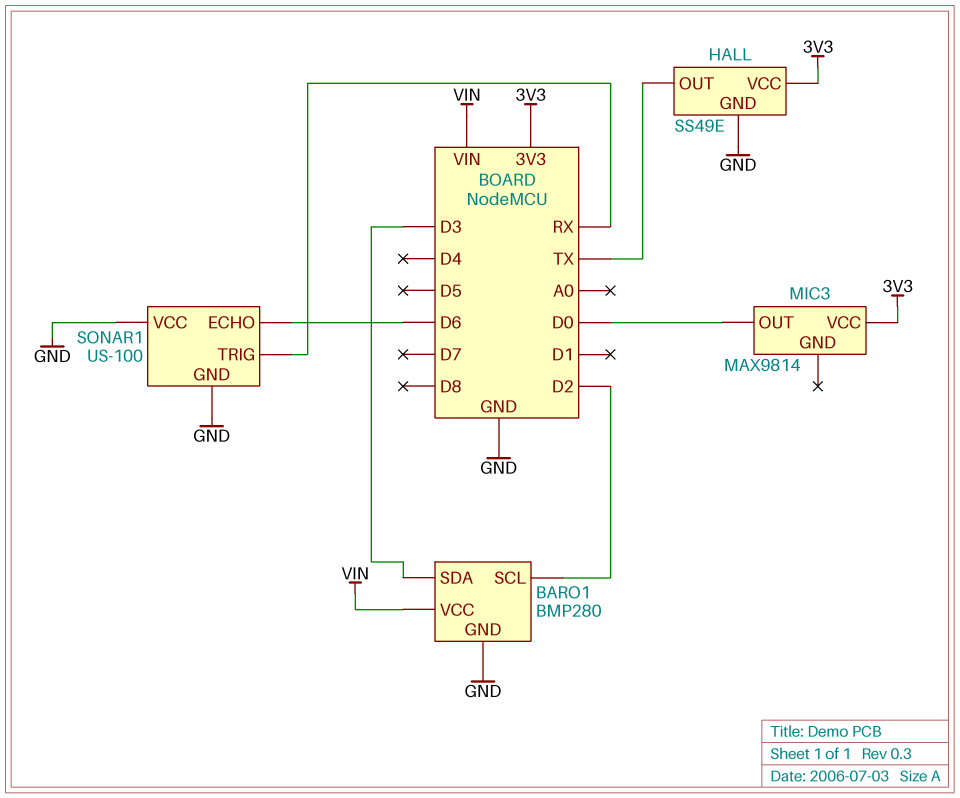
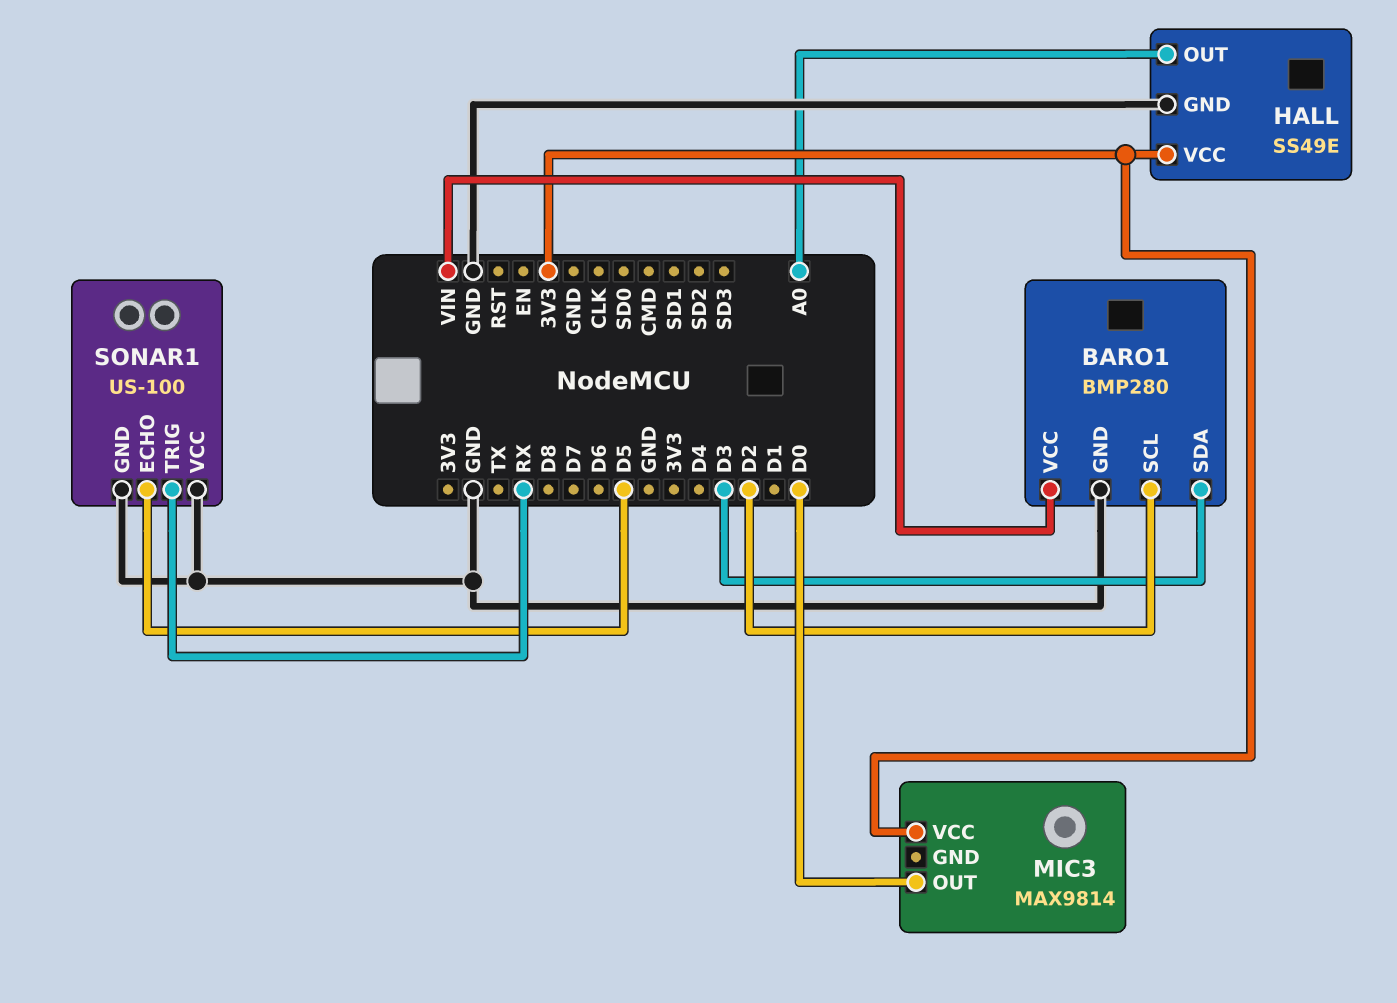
HALL pin OUT: TX -> A0
SONAR1 pin ECHO: D6 -> D5

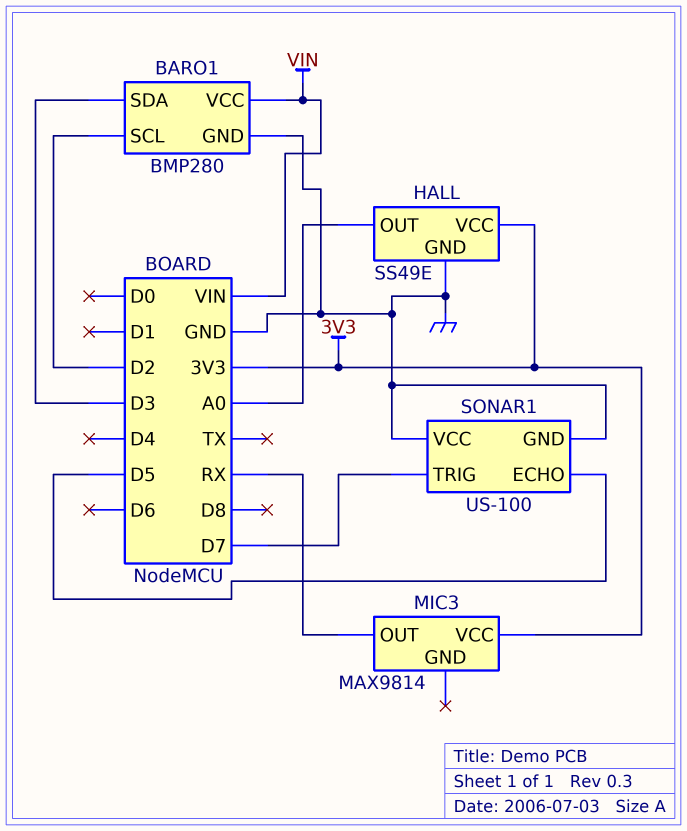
MIC3 pin OUT: D0 -> RX
SONAR1 pin TRIG: RX -> D7

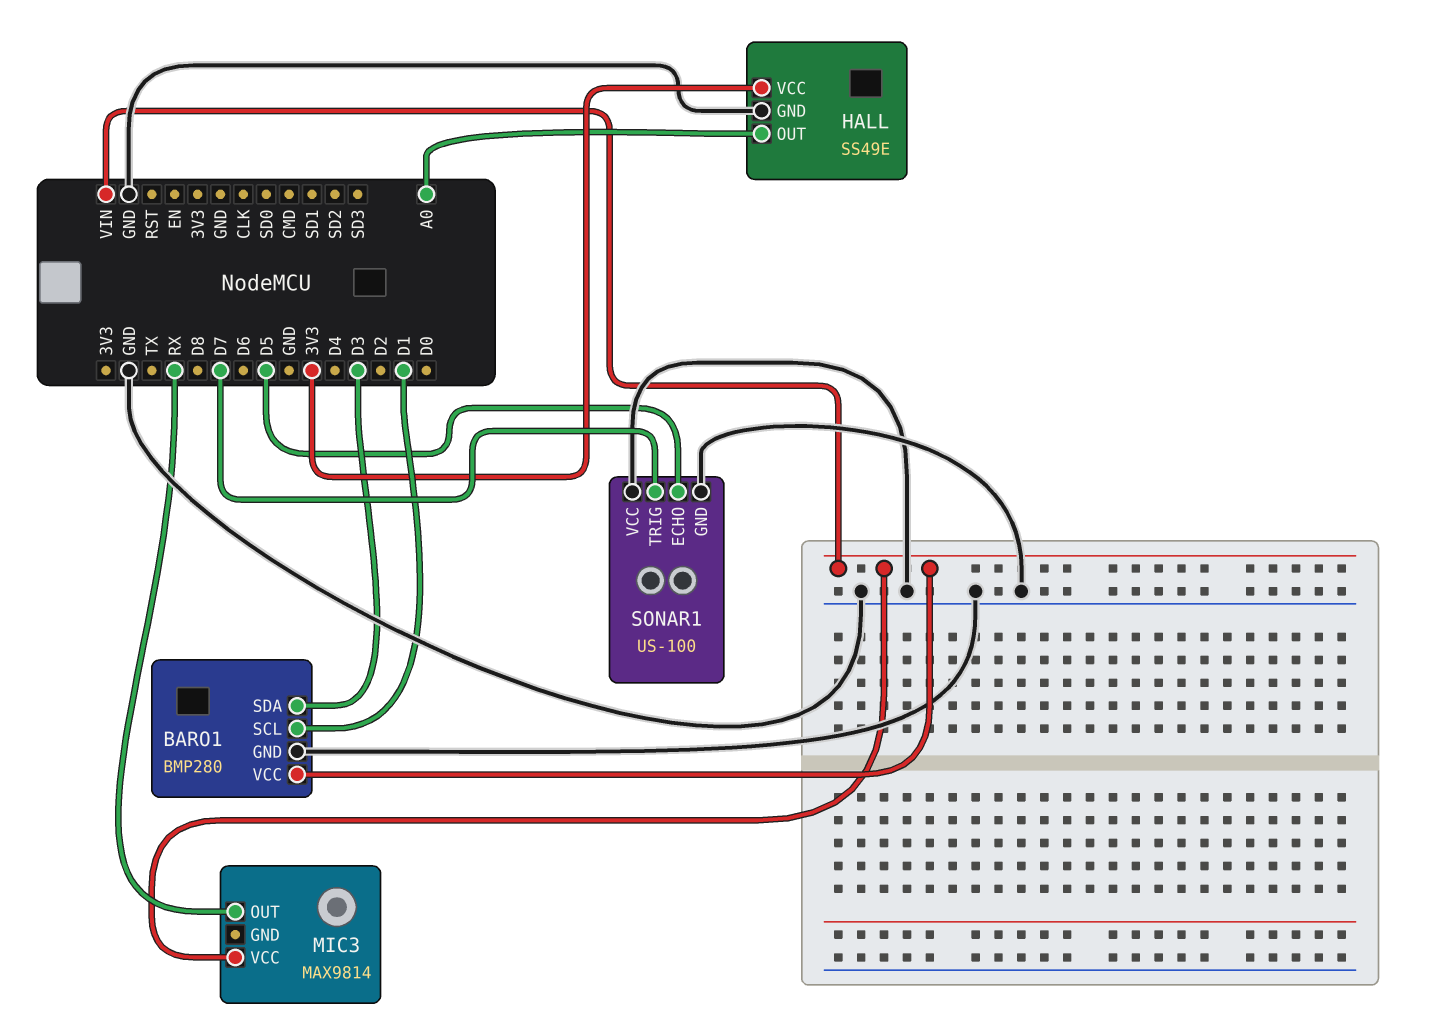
BARO1 pin SCL: D2 -> D1
MIC3 pin VCC: 3V3 -> VIN

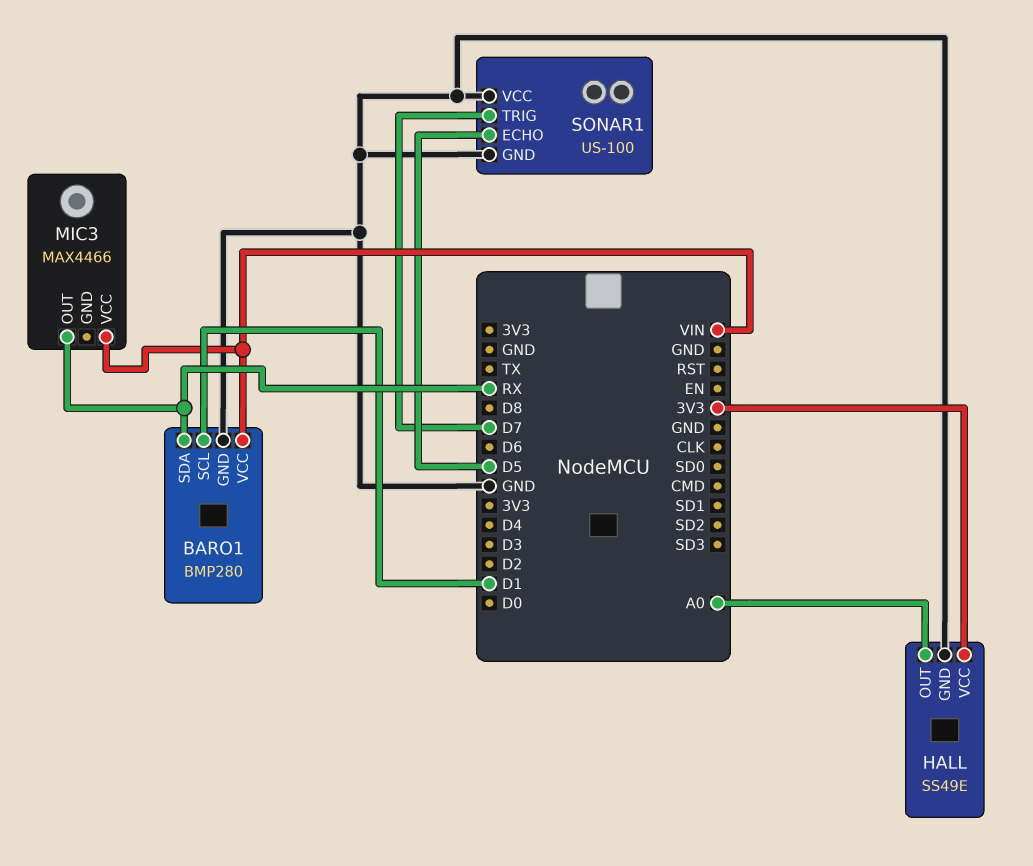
BARO1 pin SDA: D3 -> RX
MIC3: MAX9814 -> MAX4466

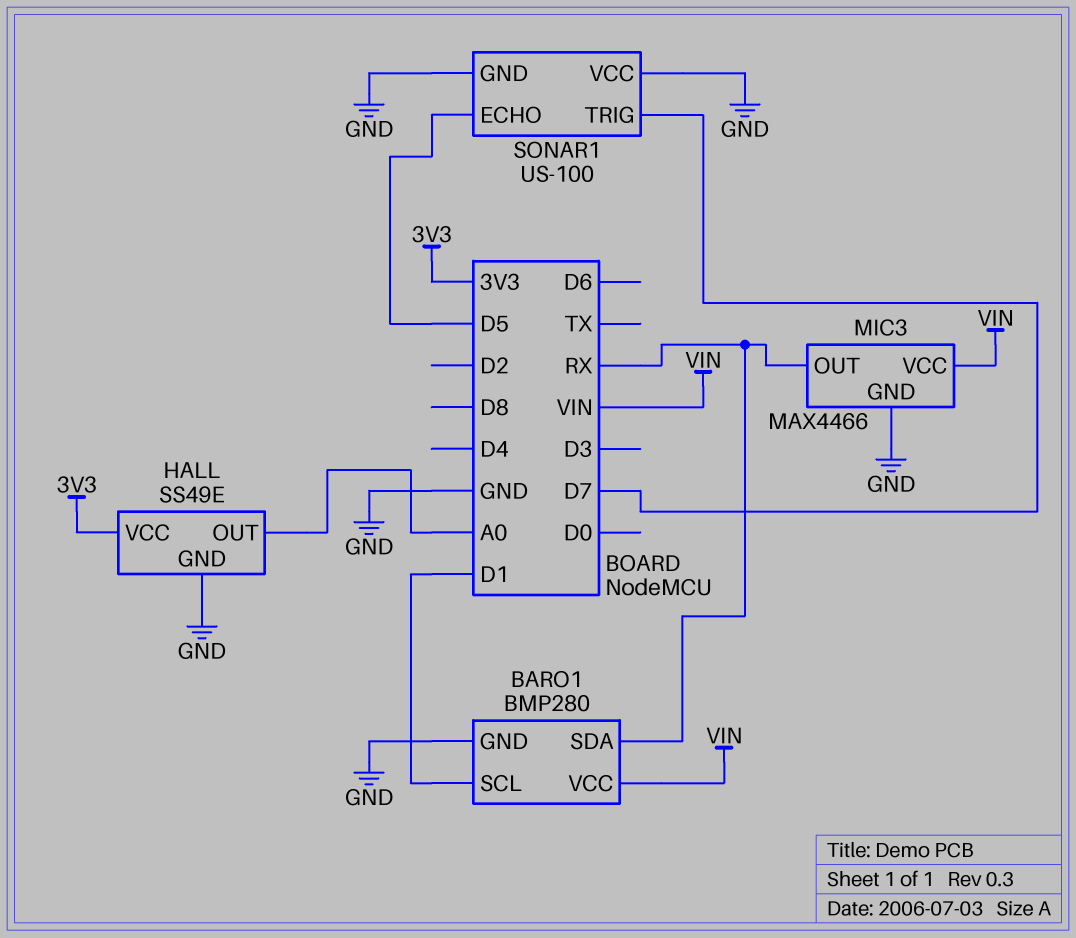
MIC3 pin GND: none -> GND

